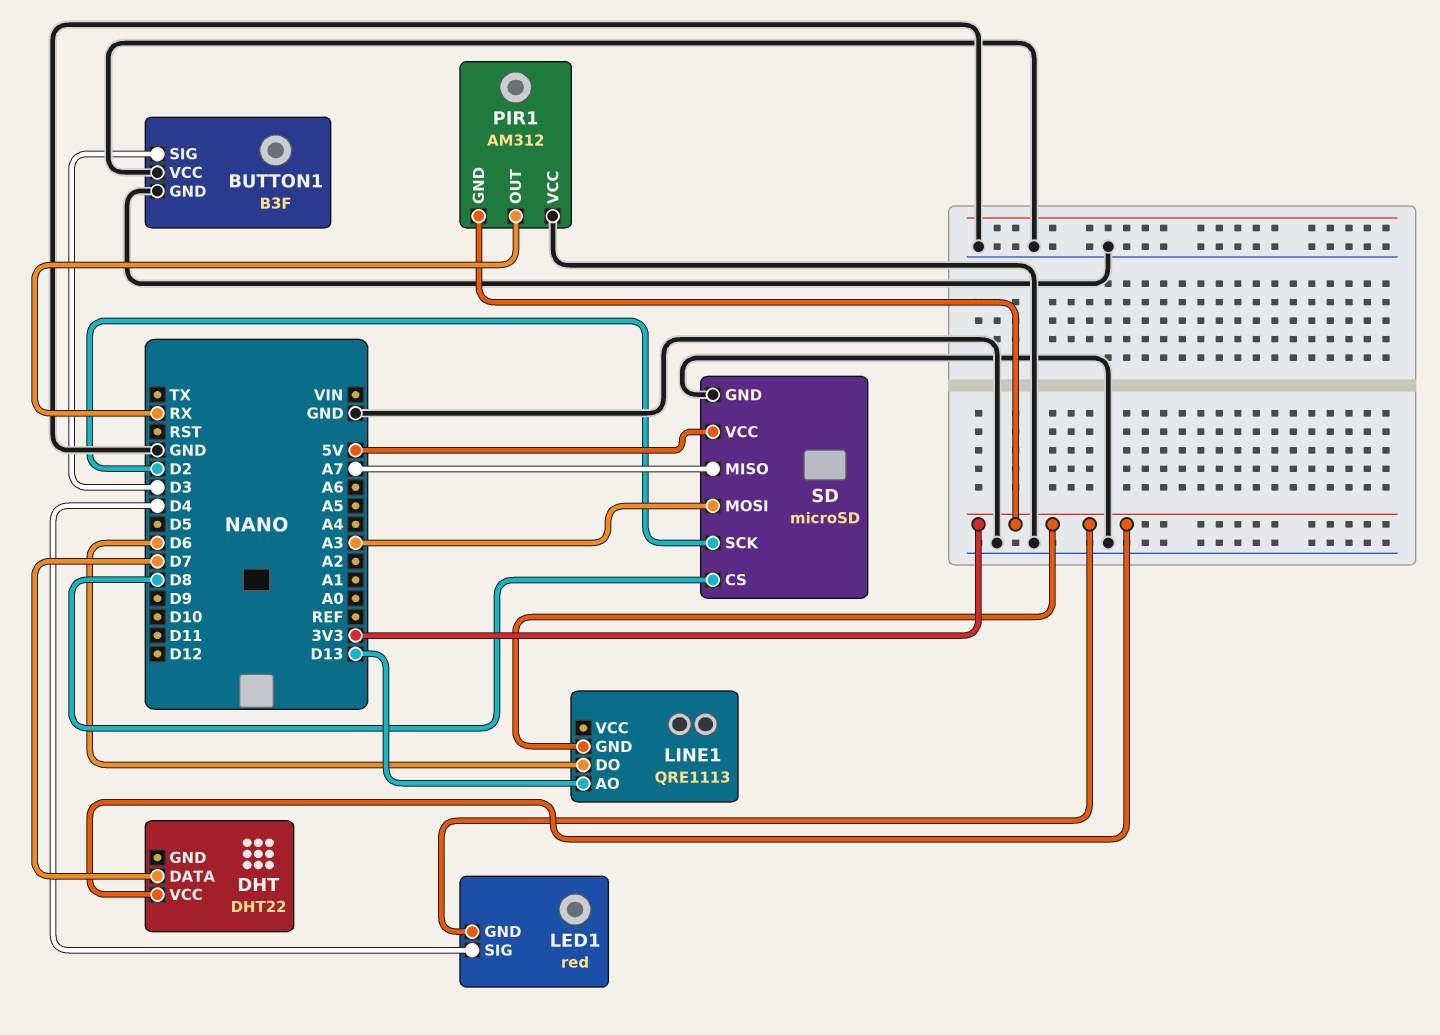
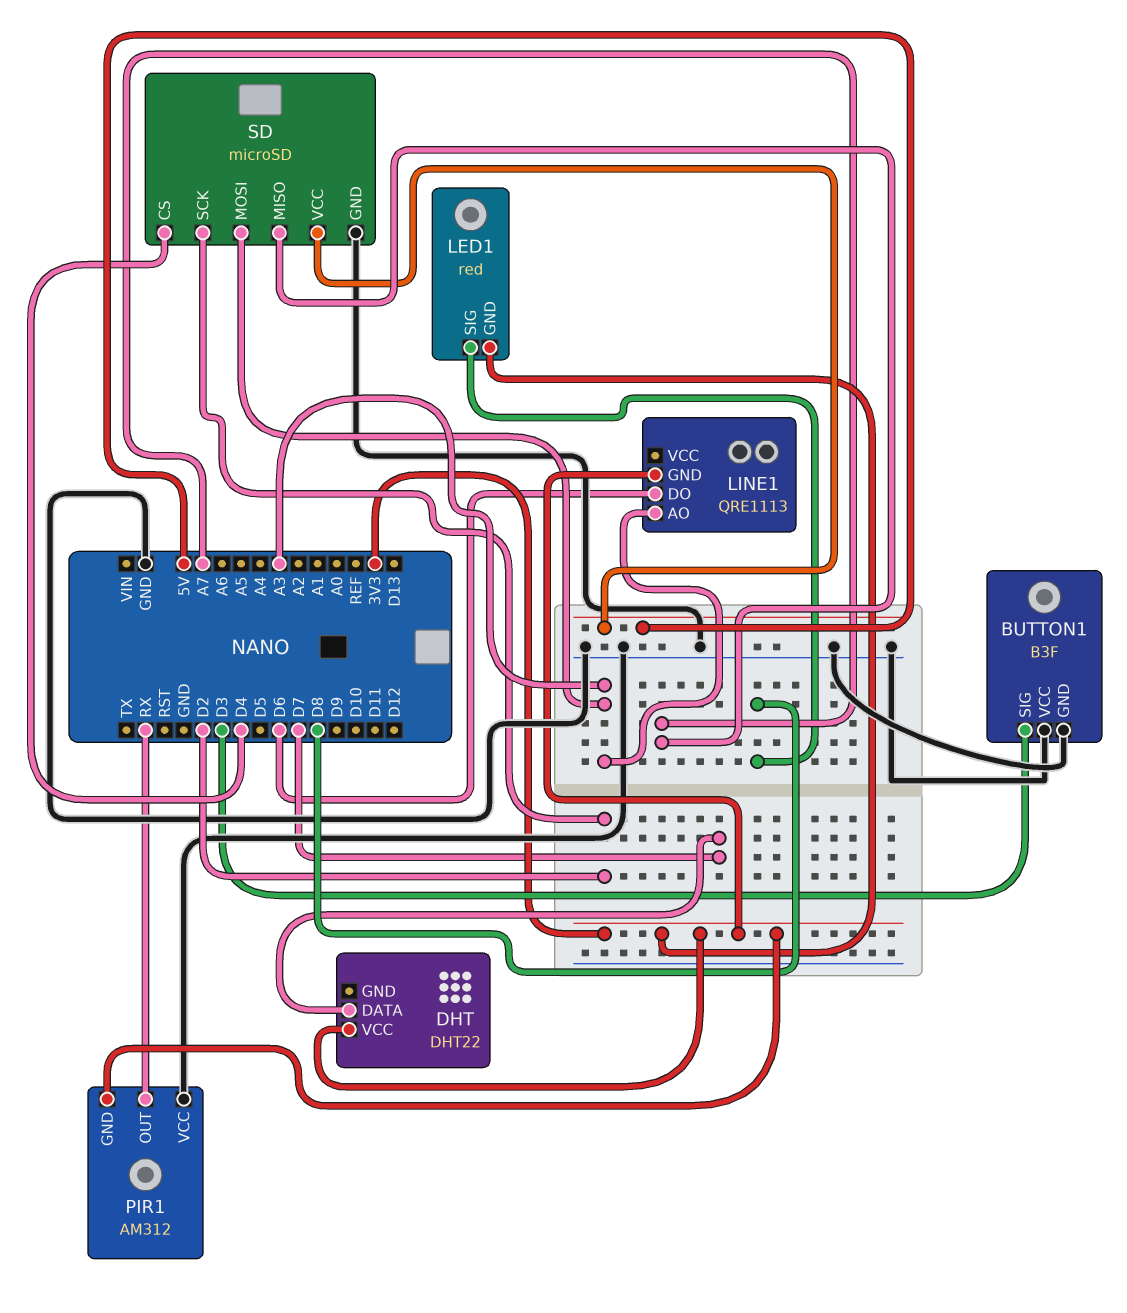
LED1 pin SIG: D4 -> D8
LINE1 pin AO: D13 -> A3
SD pin CS: D8 -> D4

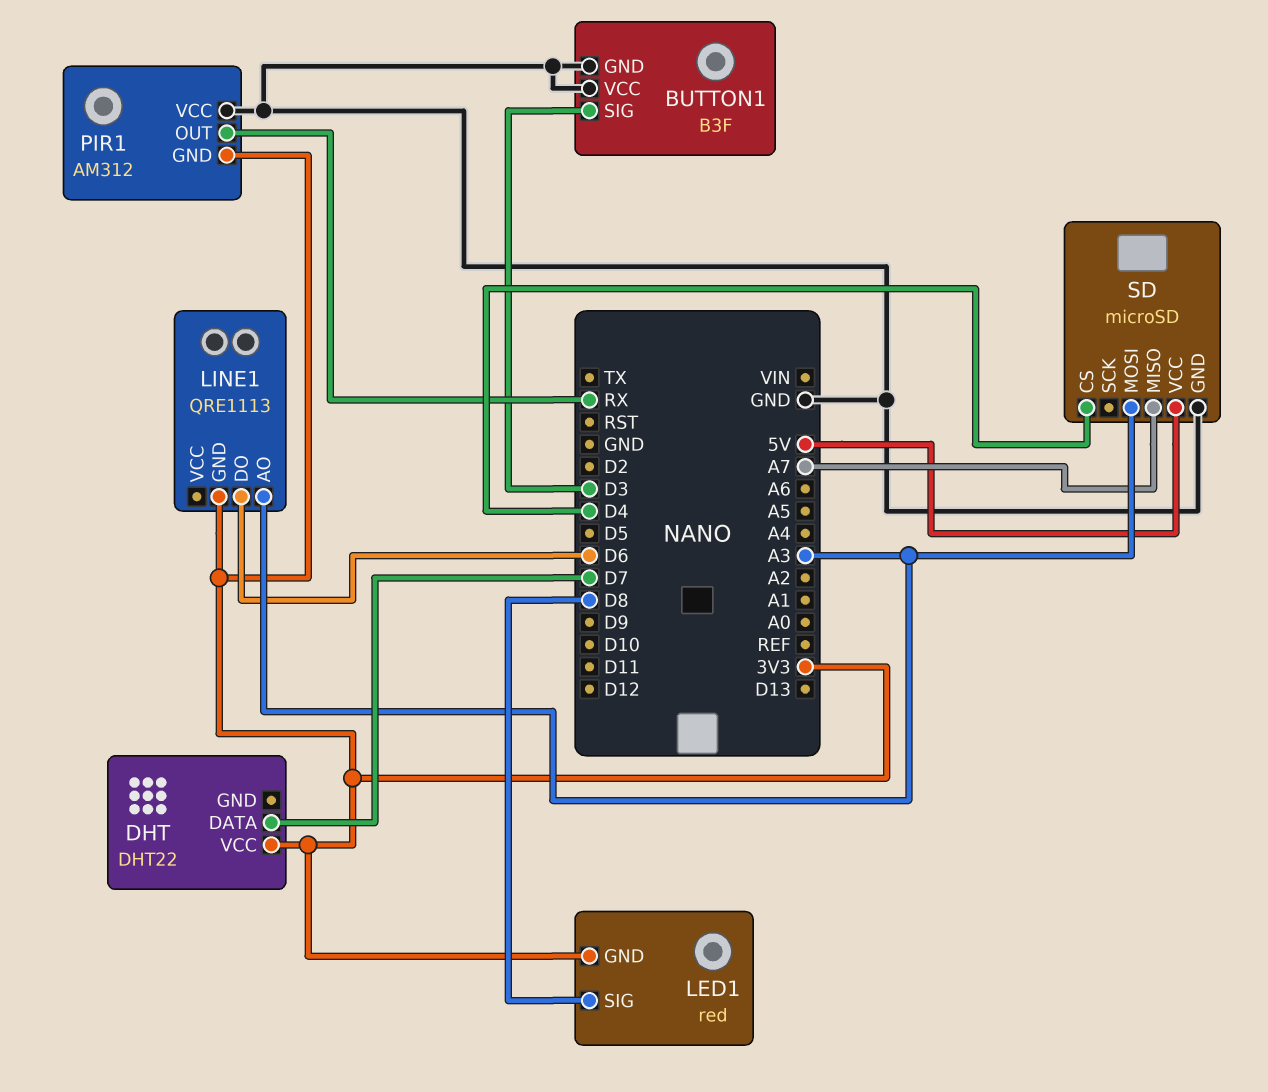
SD pin SCK: D2 -> none

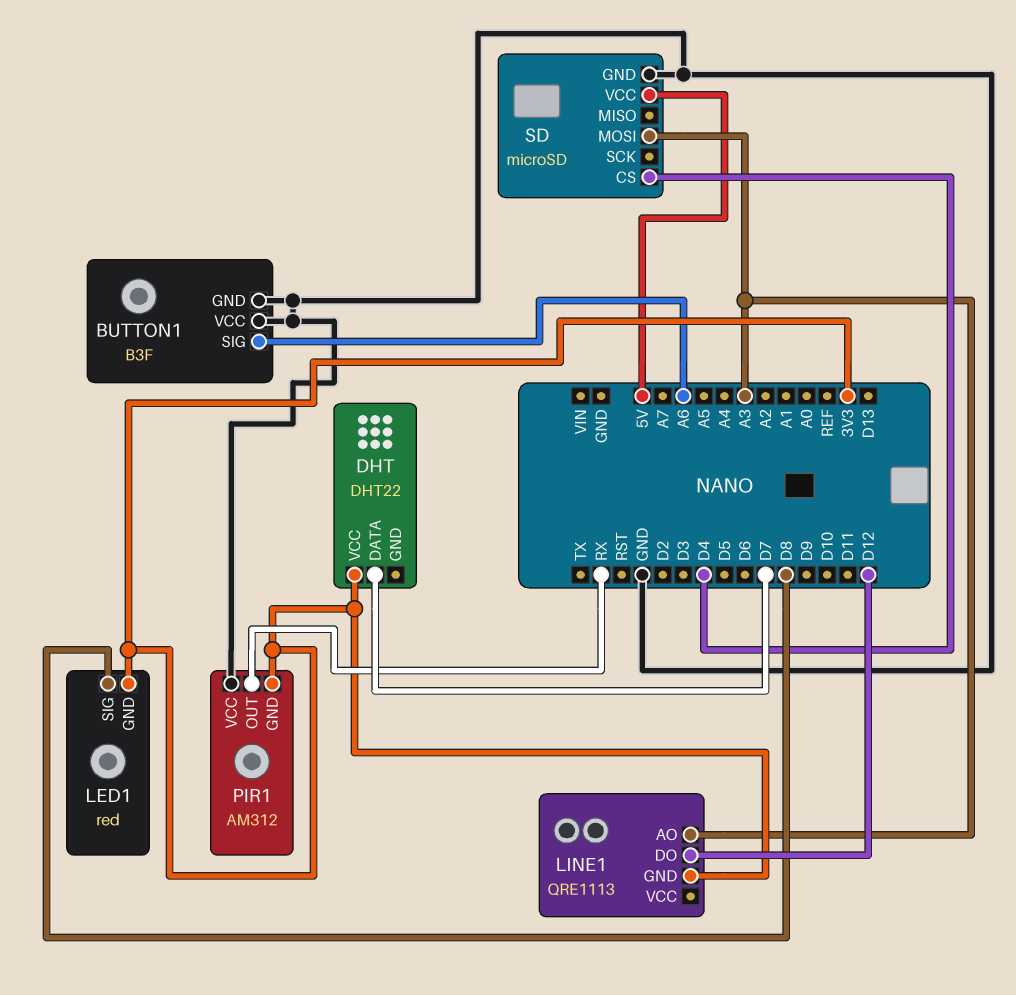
BUTTON1 pin SIG: D3 -> A6
LINE1 pin DO: D6 -> D12
SD pin MISO: A7 -> none

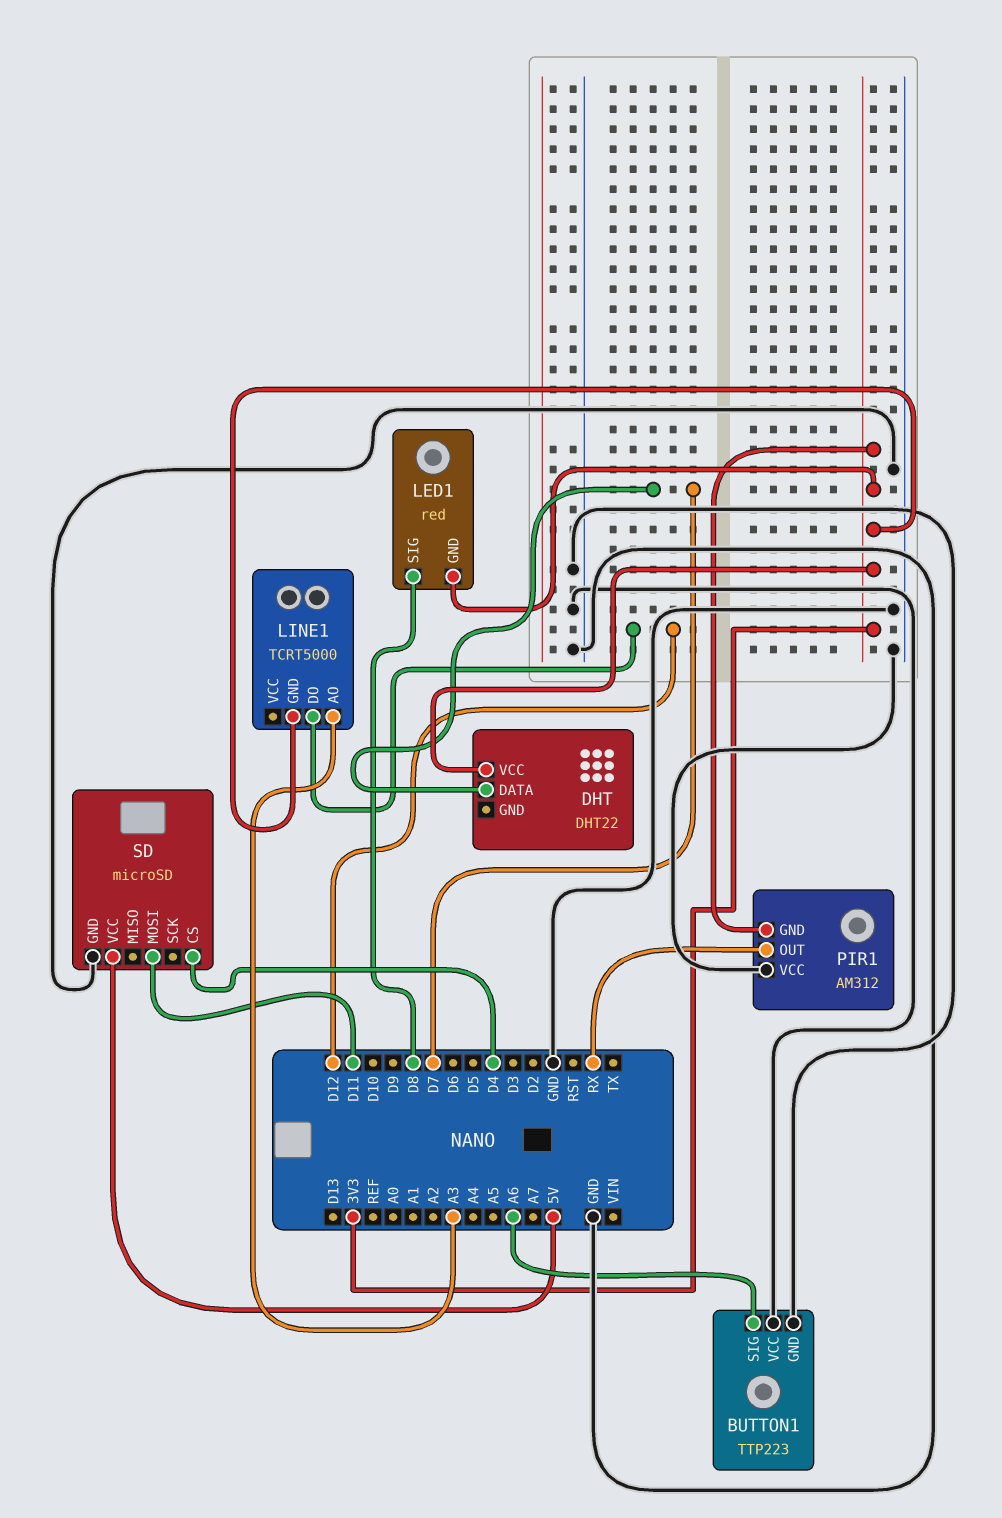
BUTTON1: B3F -> TTP223
LINE1: QRE1113 -> TCRT5000
SD pin MOSI: A3 -> D11

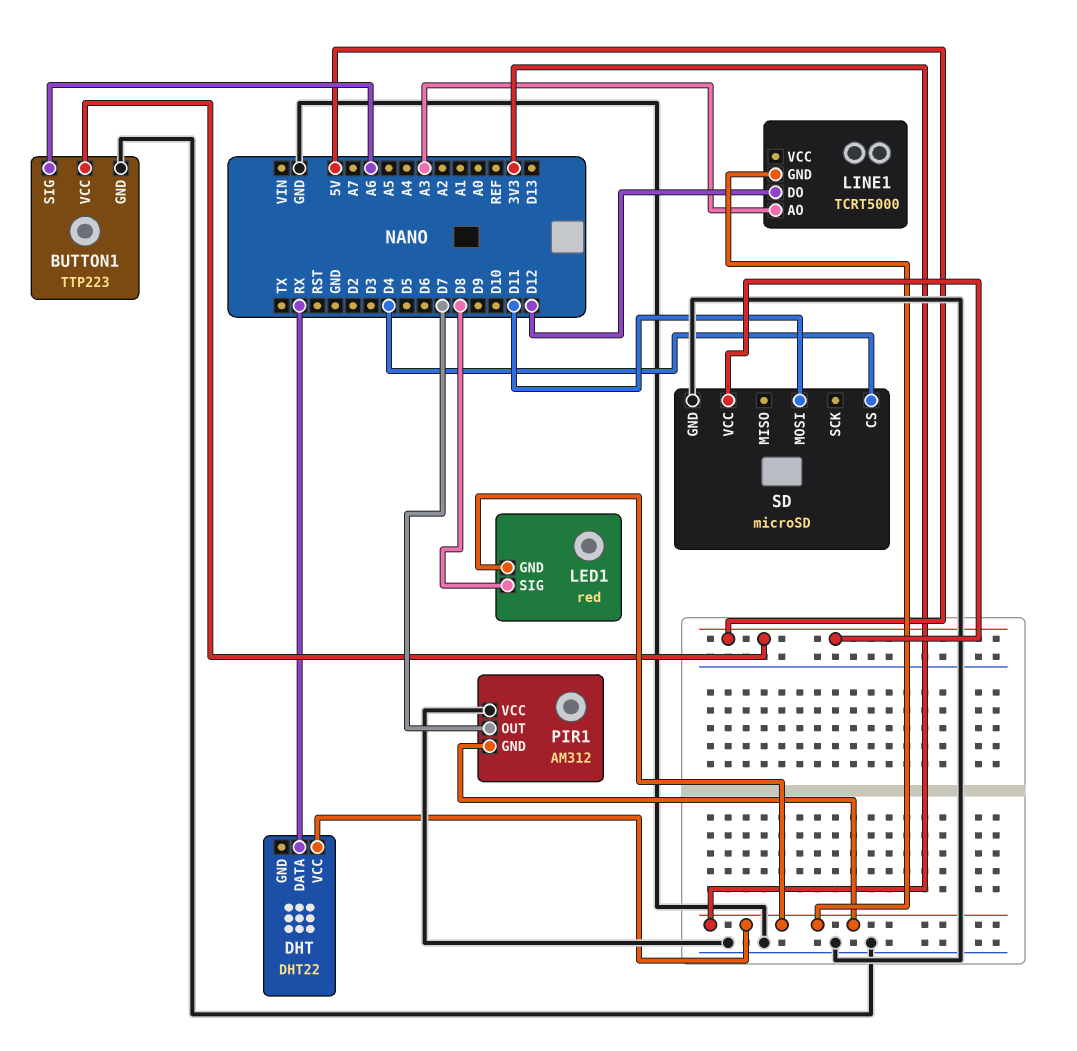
BUTTON1 pin VCC: GND -> 5V
DHT pin DATA: D7 -> RX
PIR1 pin OUT: RX -> D7

